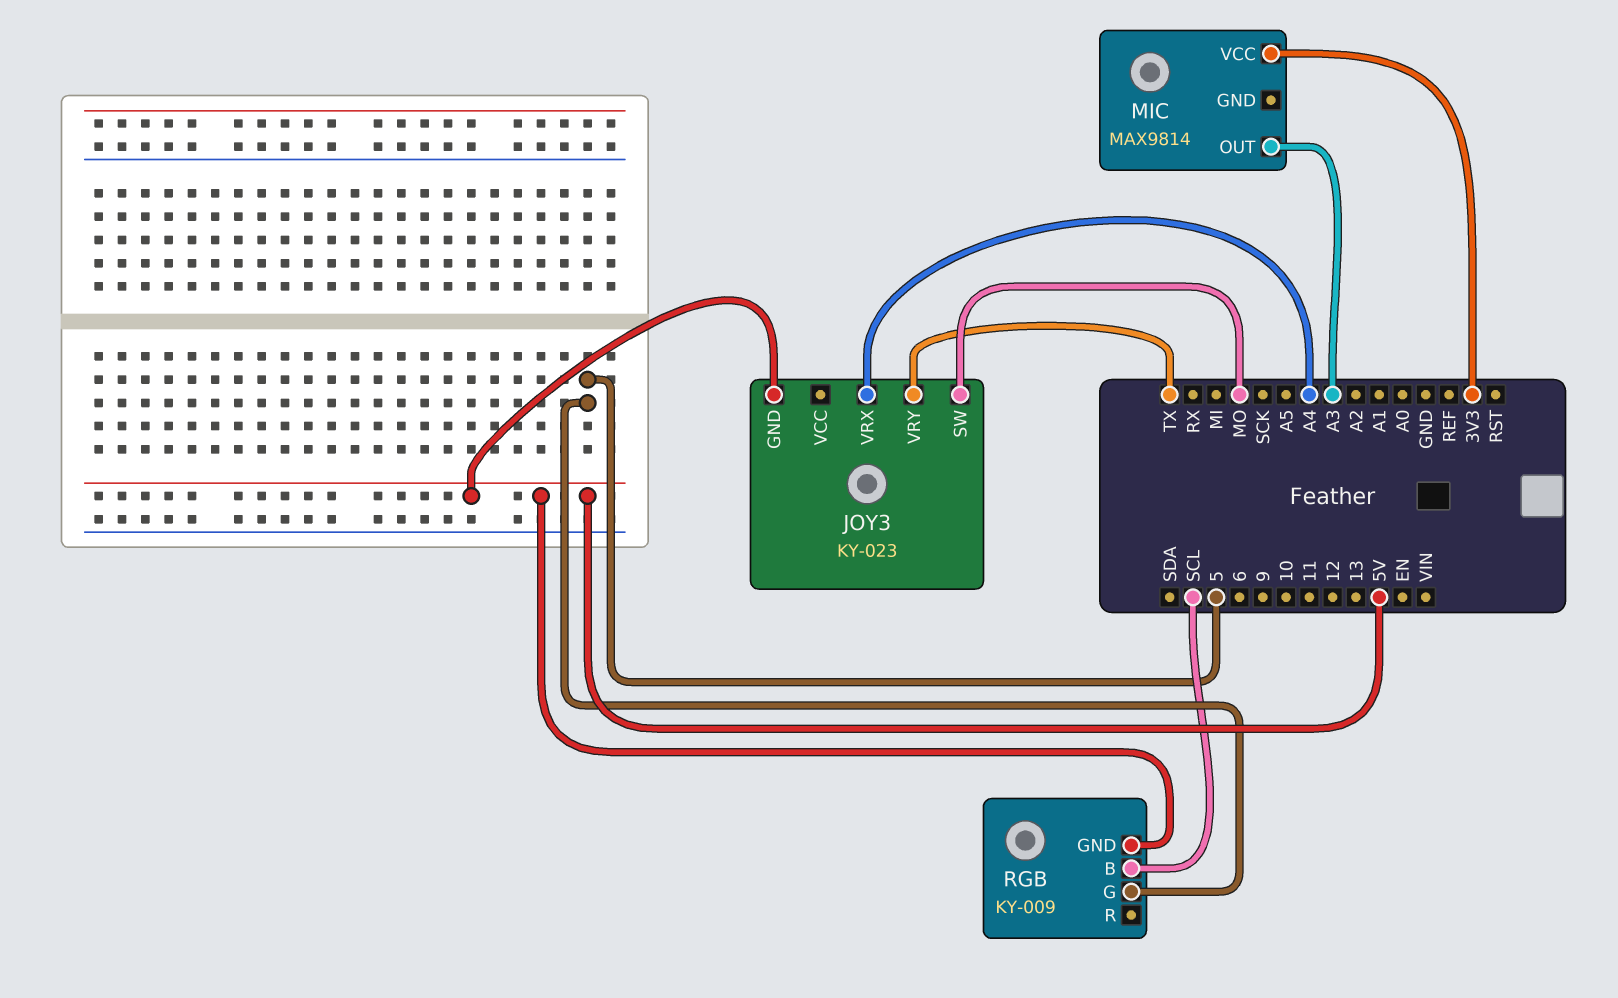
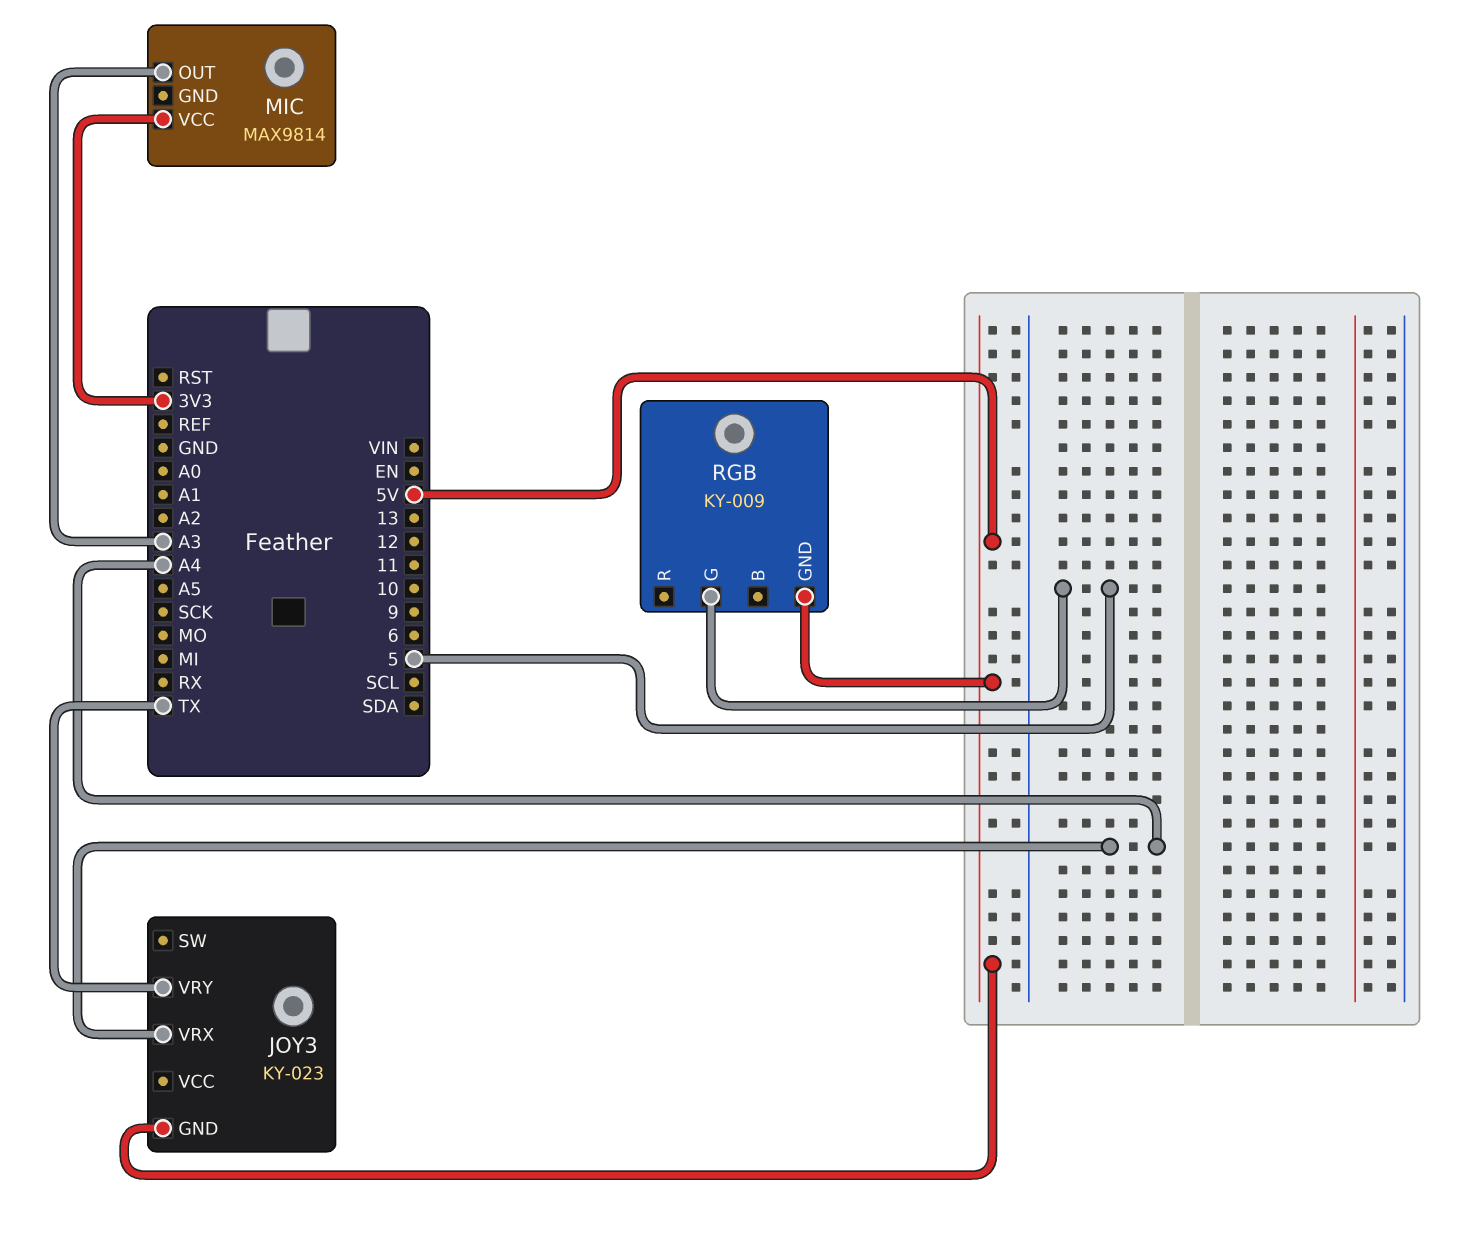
JOY3 pin SW: MO -> none
RGB pin B: SCL -> none

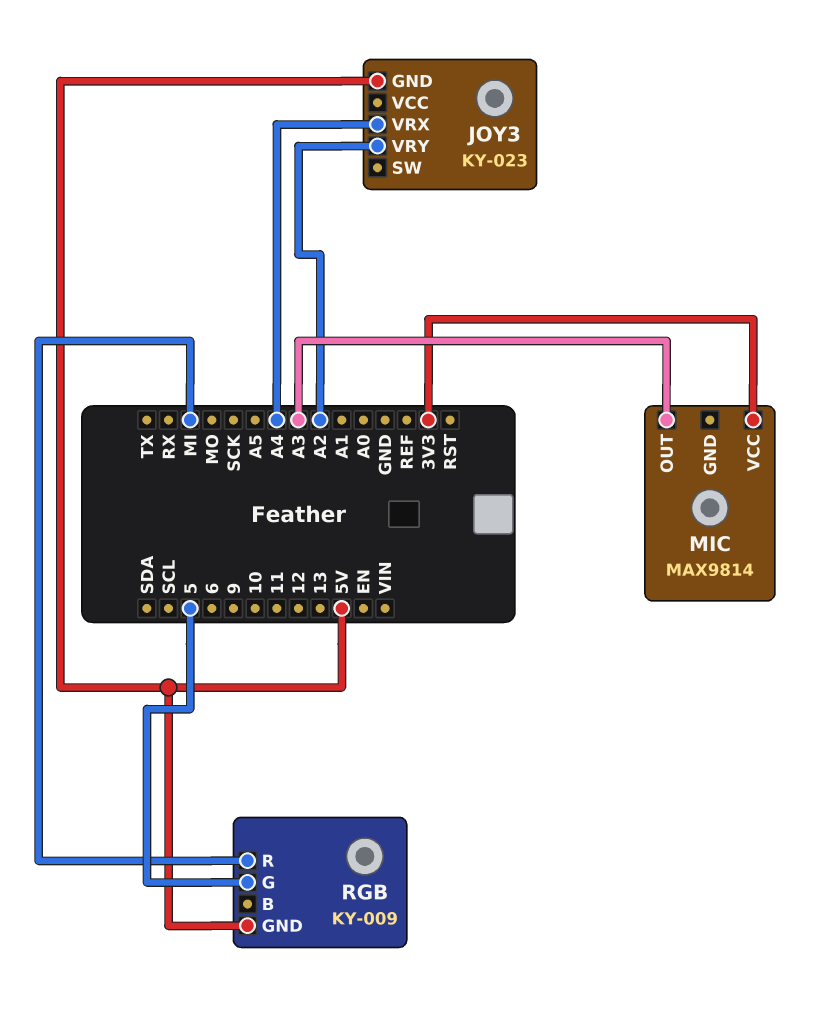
JOY3 pin VRY: TX -> A2
RGB pin R: none -> MI

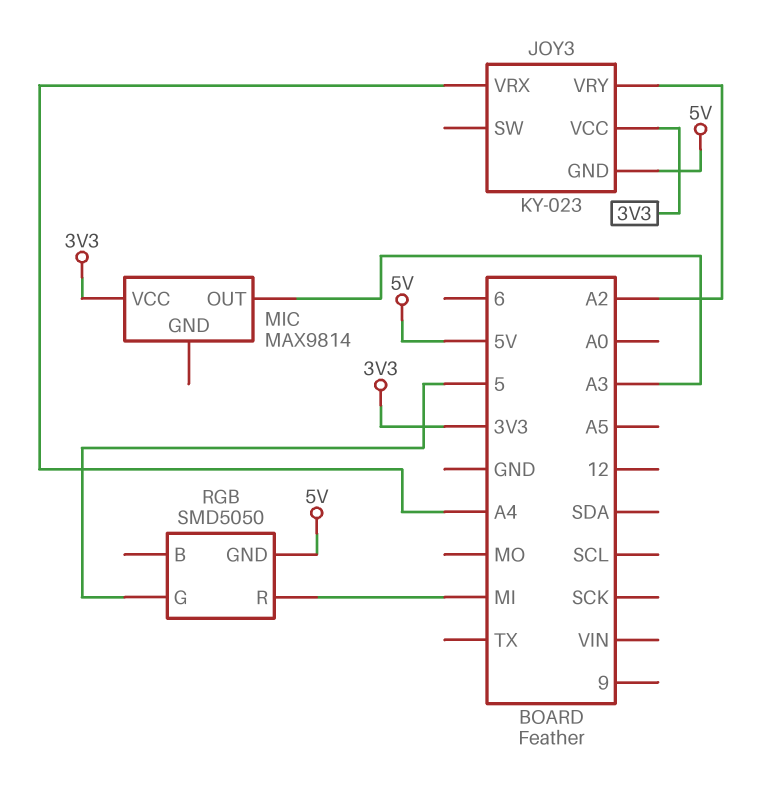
JOY3 pin VCC: none -> 3V3
RGB: KY-009 -> SMD5050

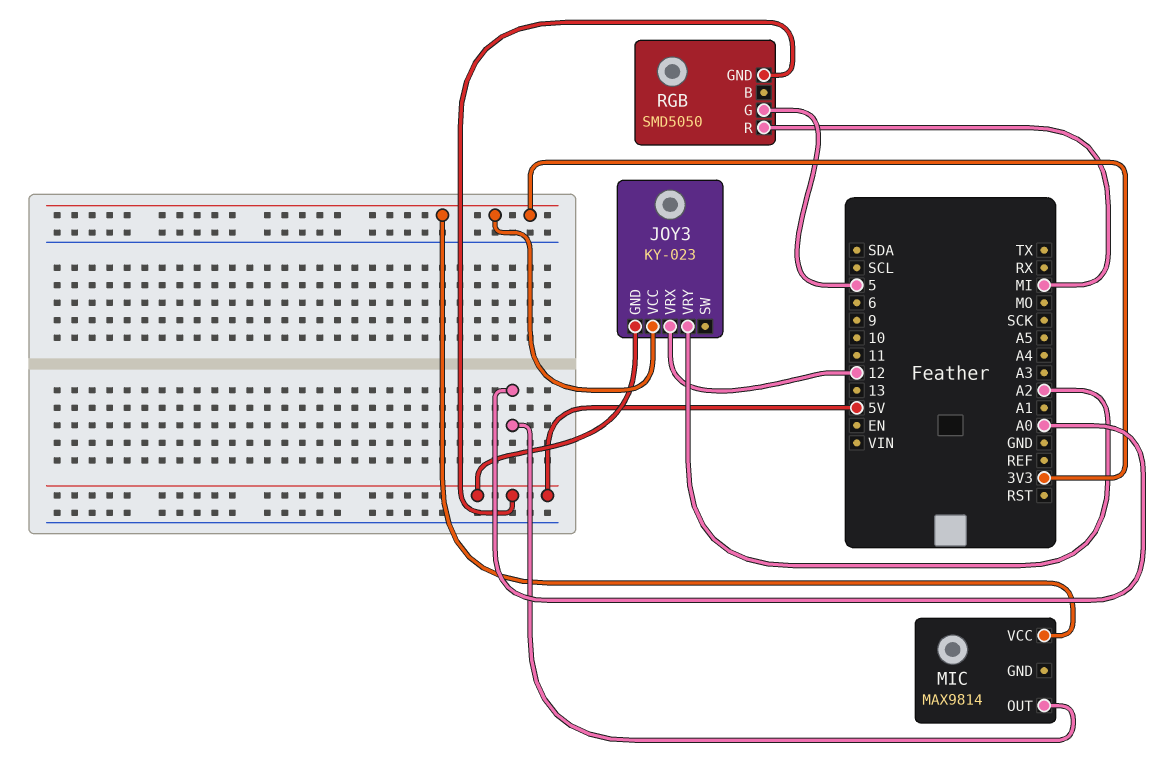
JOY3 pin VRX: A4 -> 12
MIC pin OUT: A3 -> A0

